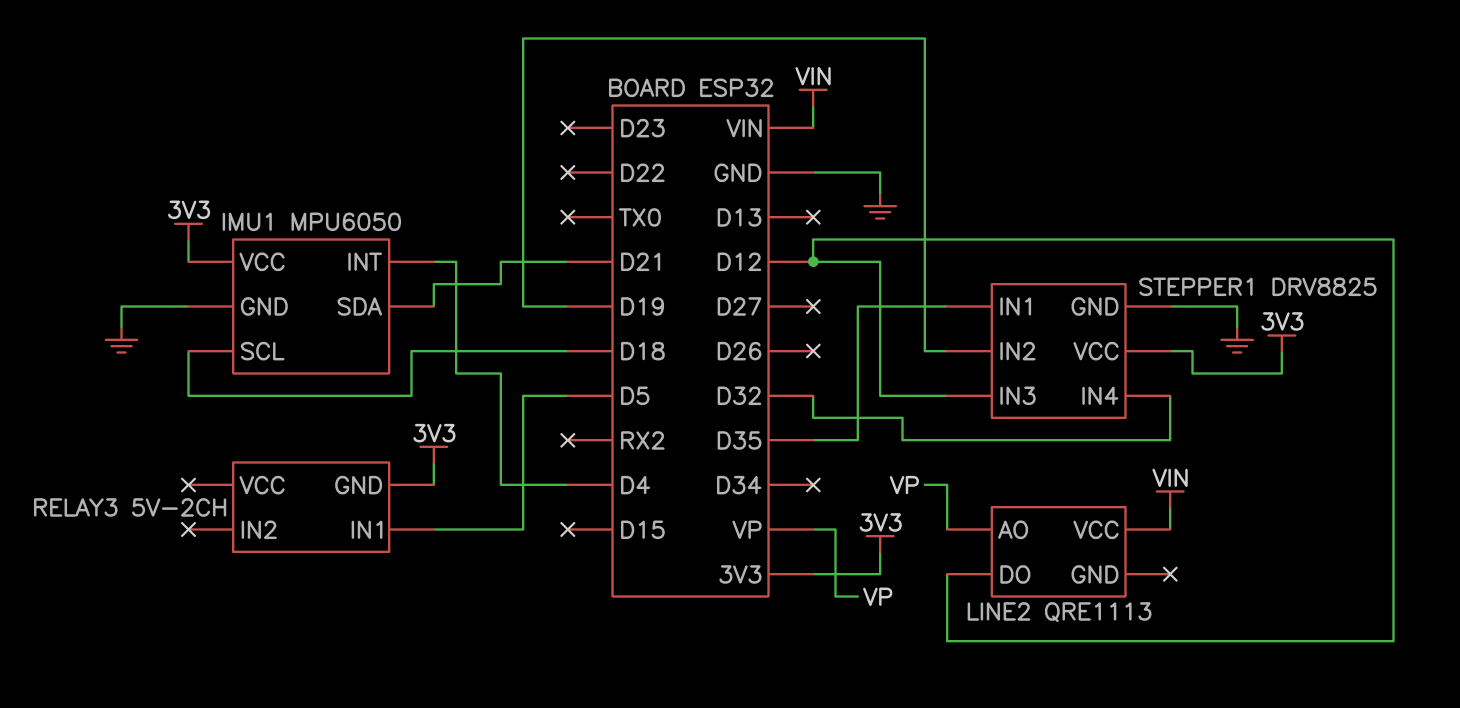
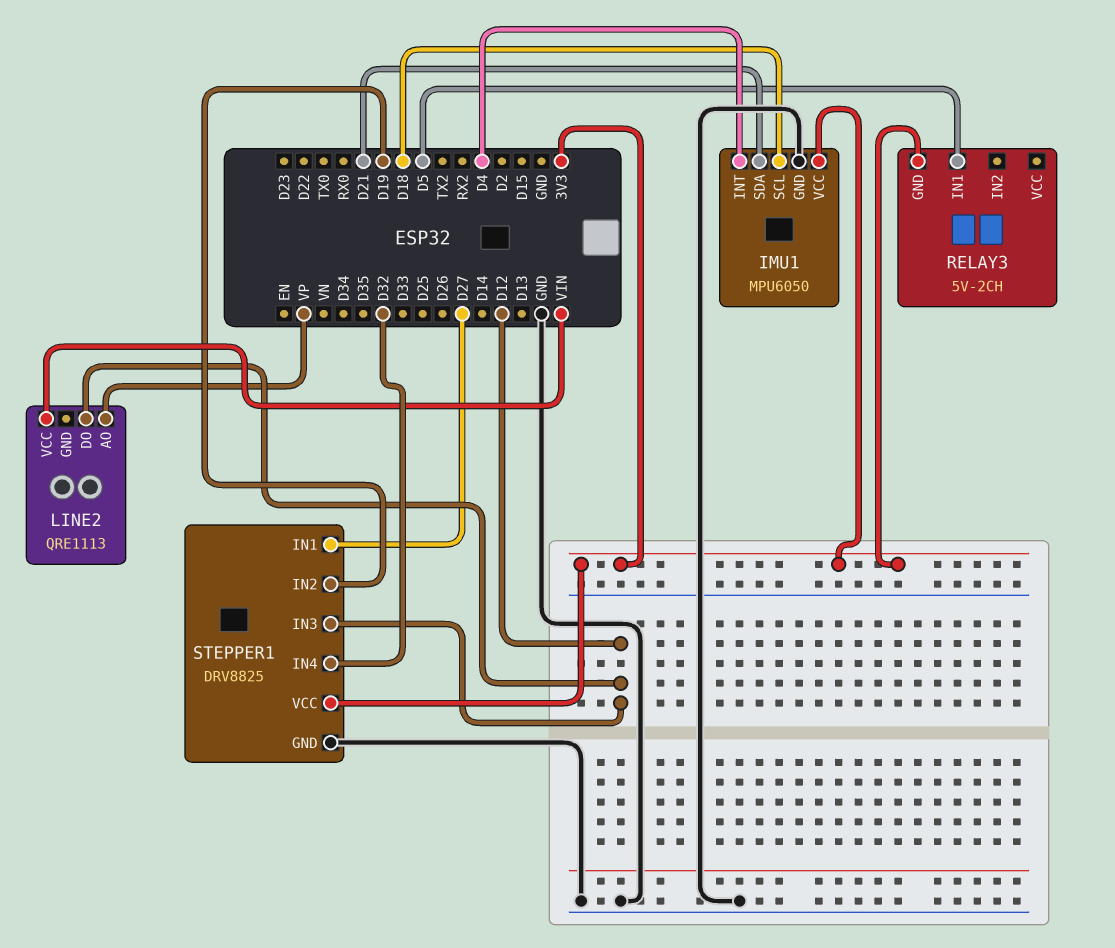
STEPPER1 pin IN1: D35 -> D27

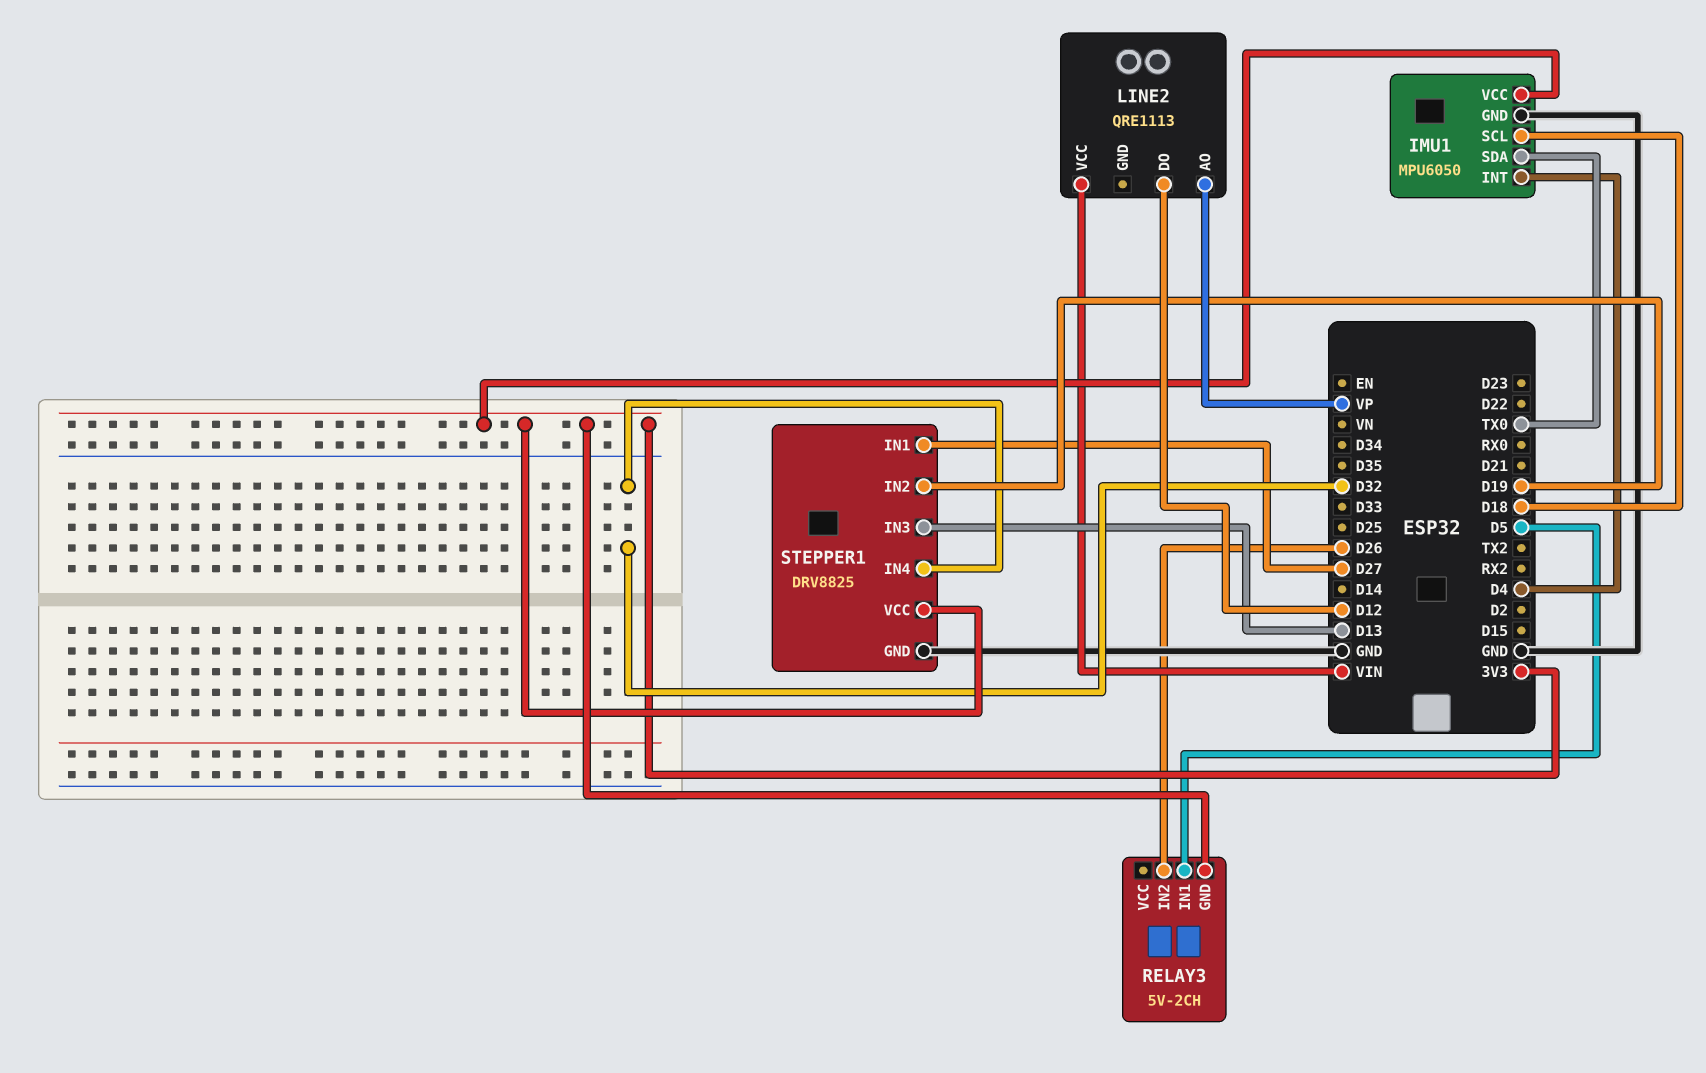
IMU1 pin SDA: D21 -> TX0
RELAY3 pin IN2: none -> D26
STEPPER1 pin IN3: D12 -> D13

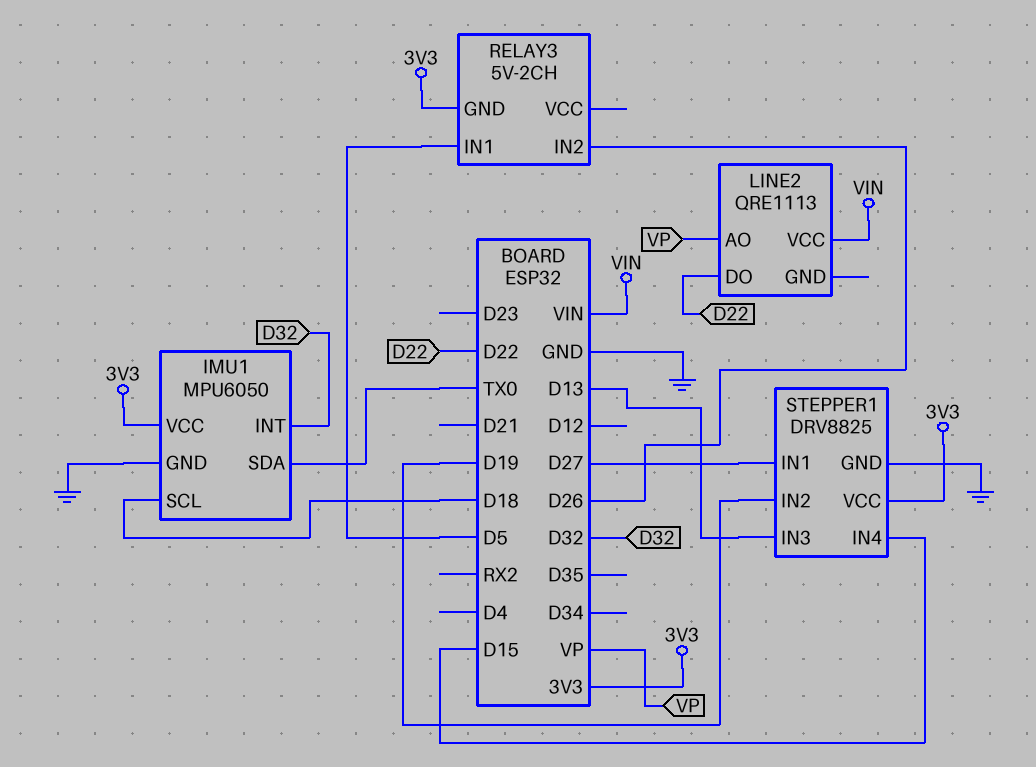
IMU1 pin INT: D4 -> D32
LINE2 pin DO: D12 -> D22
STEPPER1 pin IN4: D32 -> D15

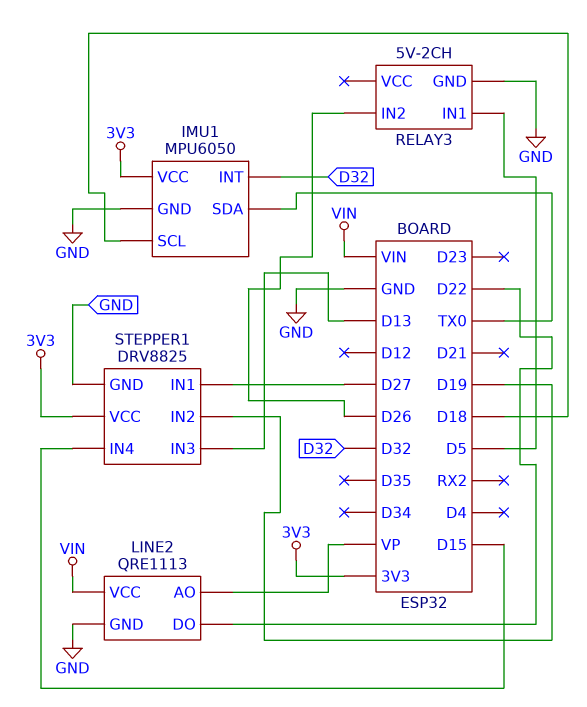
LINE2 pin GND: none -> GND
RELAY3 pin GND: 3V3 -> GND

